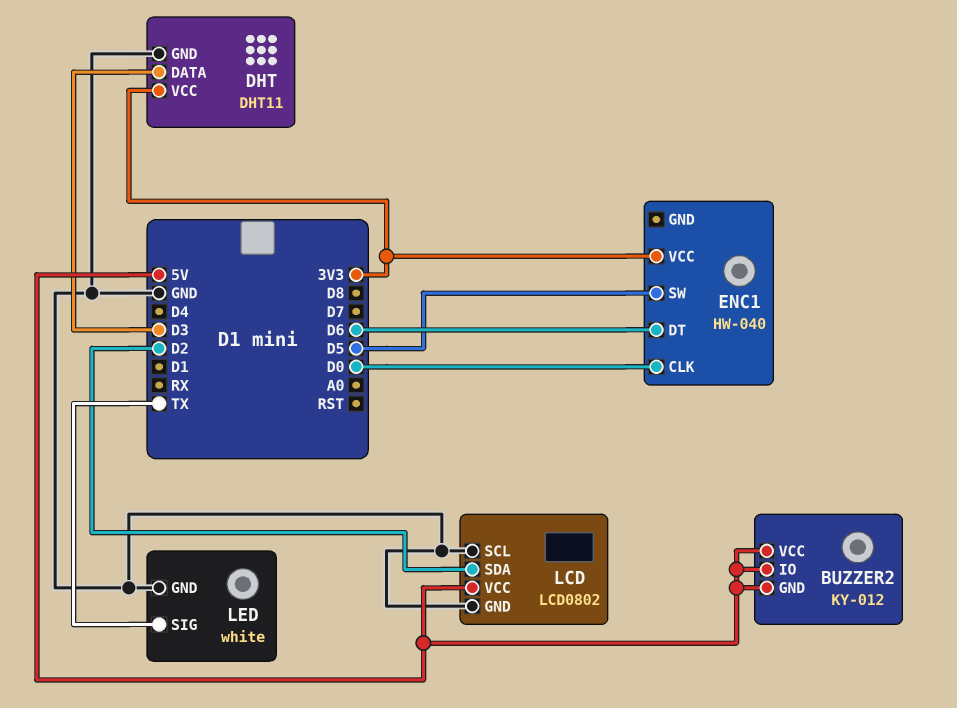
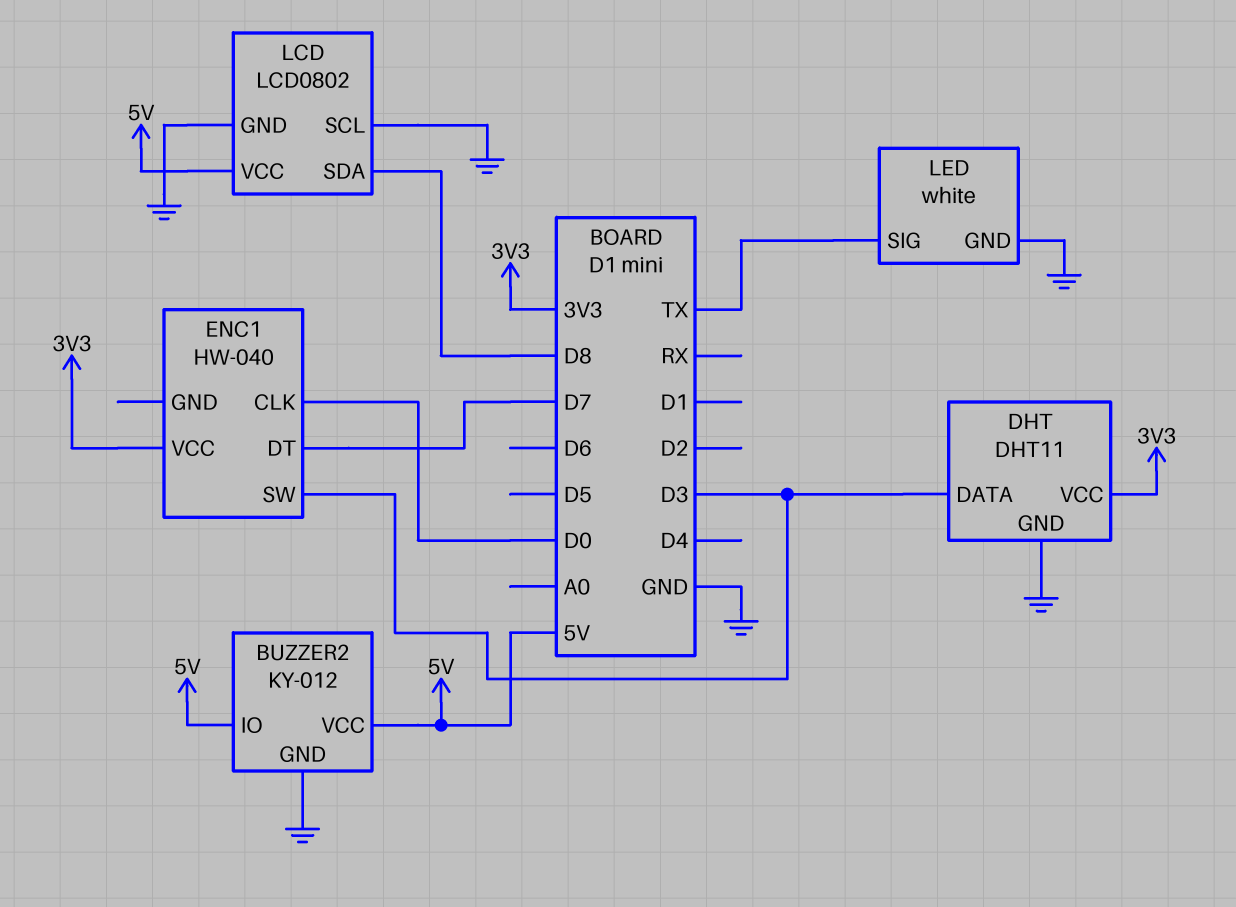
BUZZER2 pin GND: 5V -> GND
ENC1 pin DT: D6 -> D7
ENC1 pin SW: D5 -> D3
LCD pin SDA: D2 -> D8

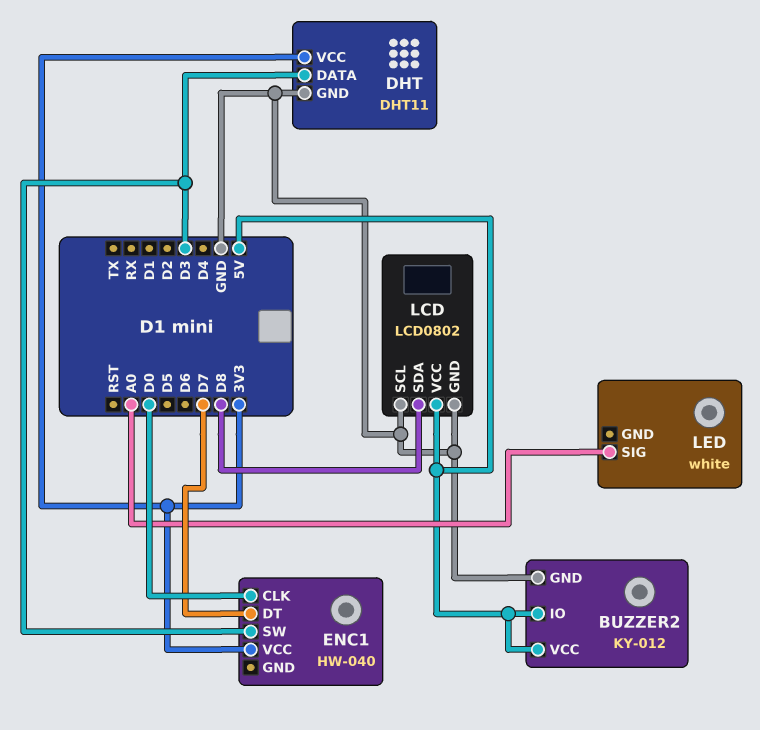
LED pin GND: GND -> none
LED pin SIG: TX -> A0

